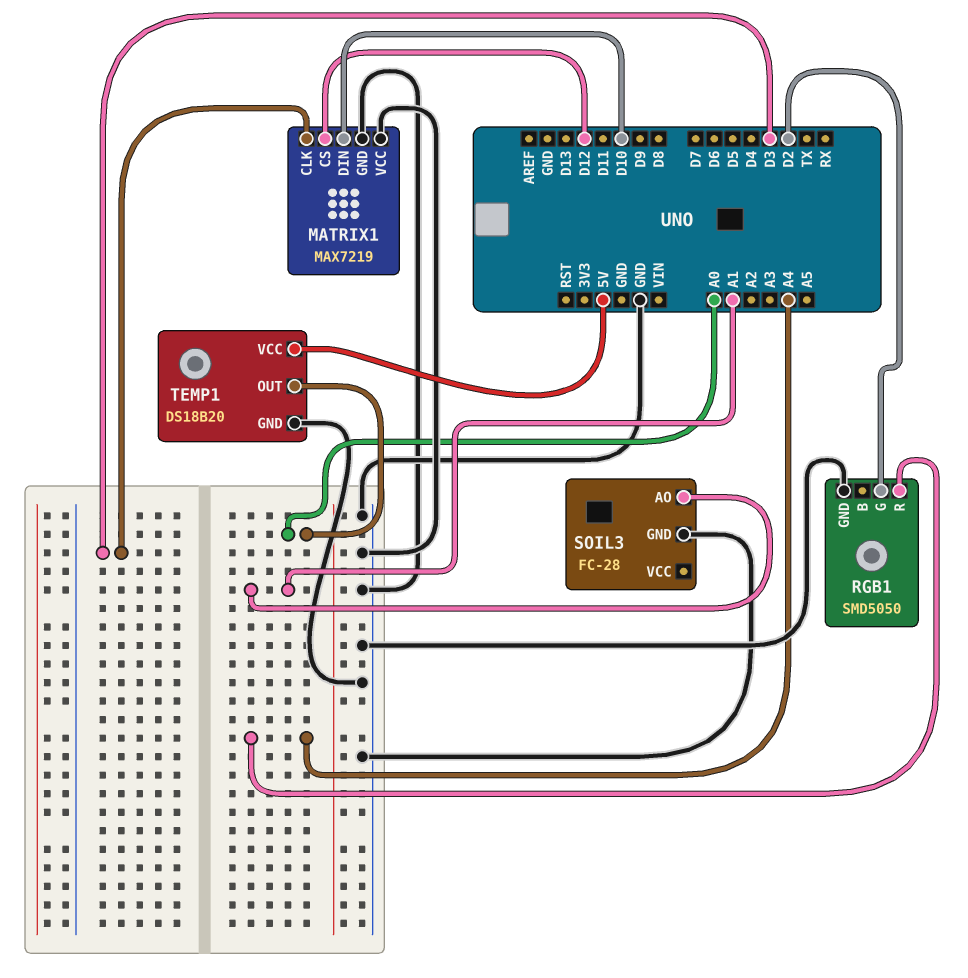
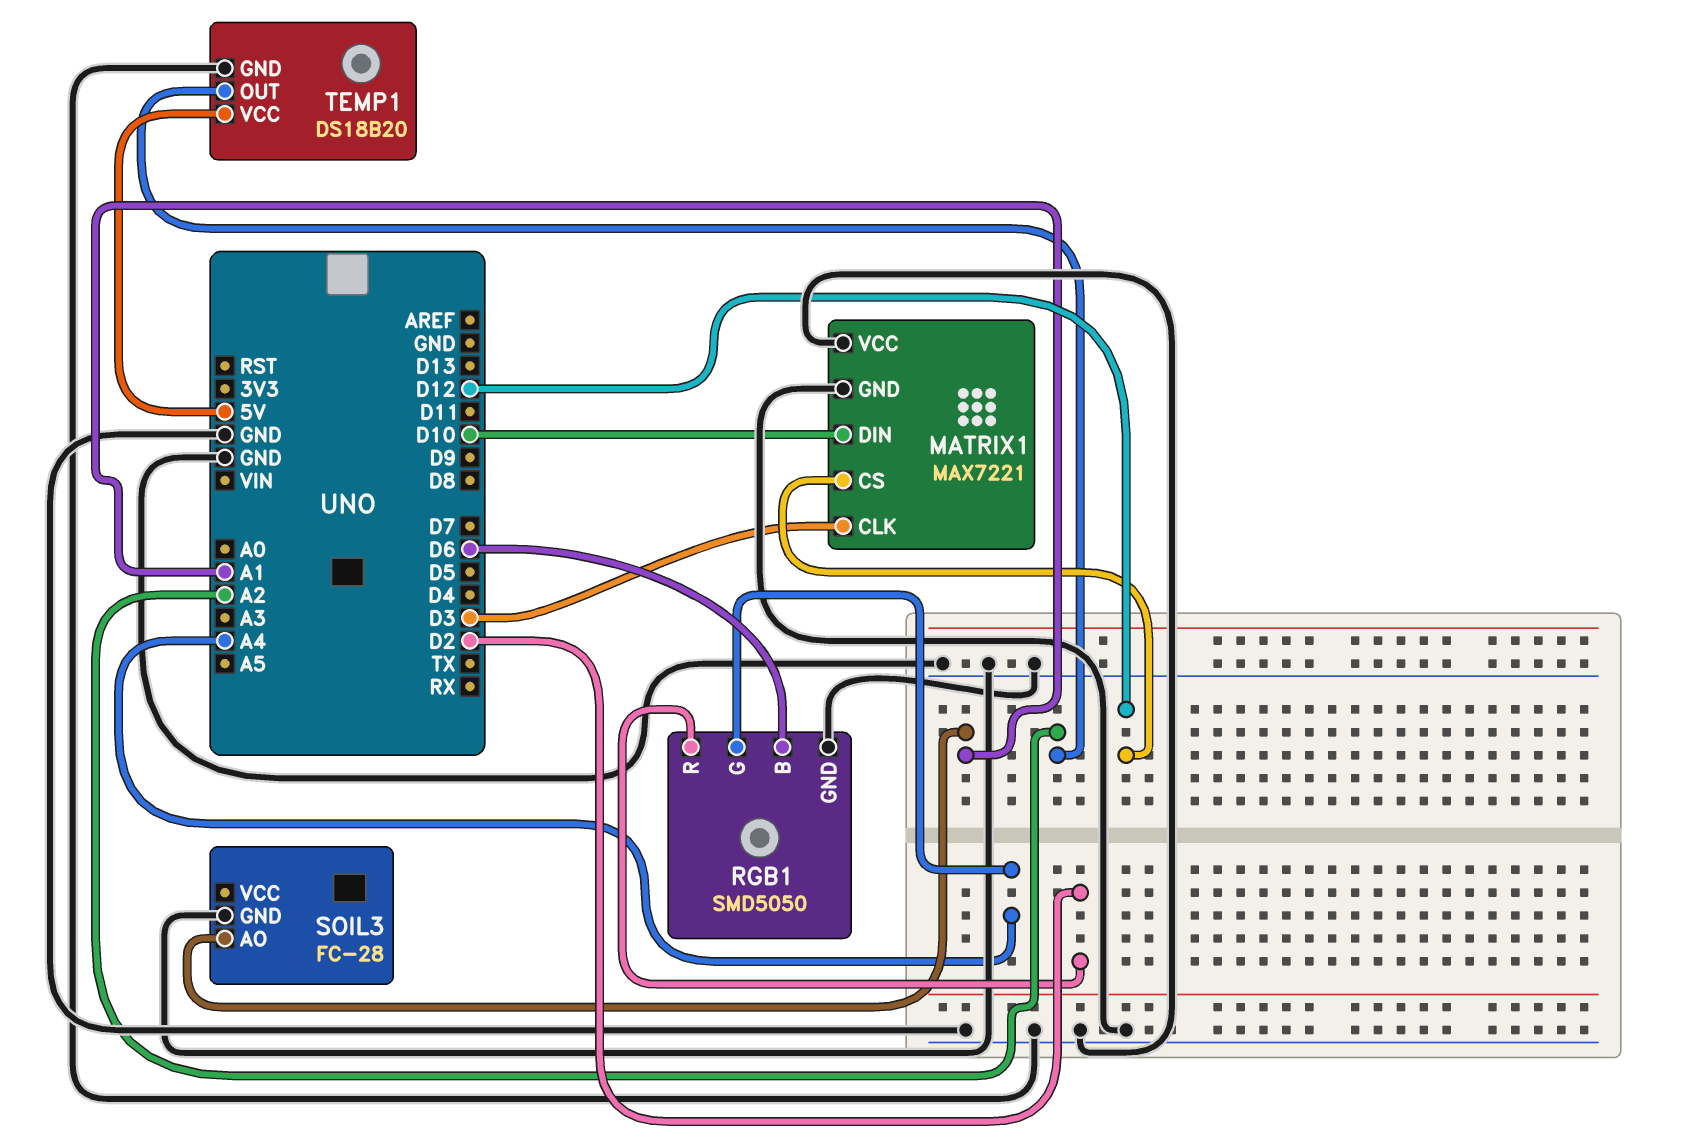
MATRIX1: MAX7219 -> MAX7221
RGB1 pin B: none -> D6
RGB1 pin G: D2 -> A4
RGB1 pin R: A4 -> D2
TEMP1 pin OUT: A0 -> A2

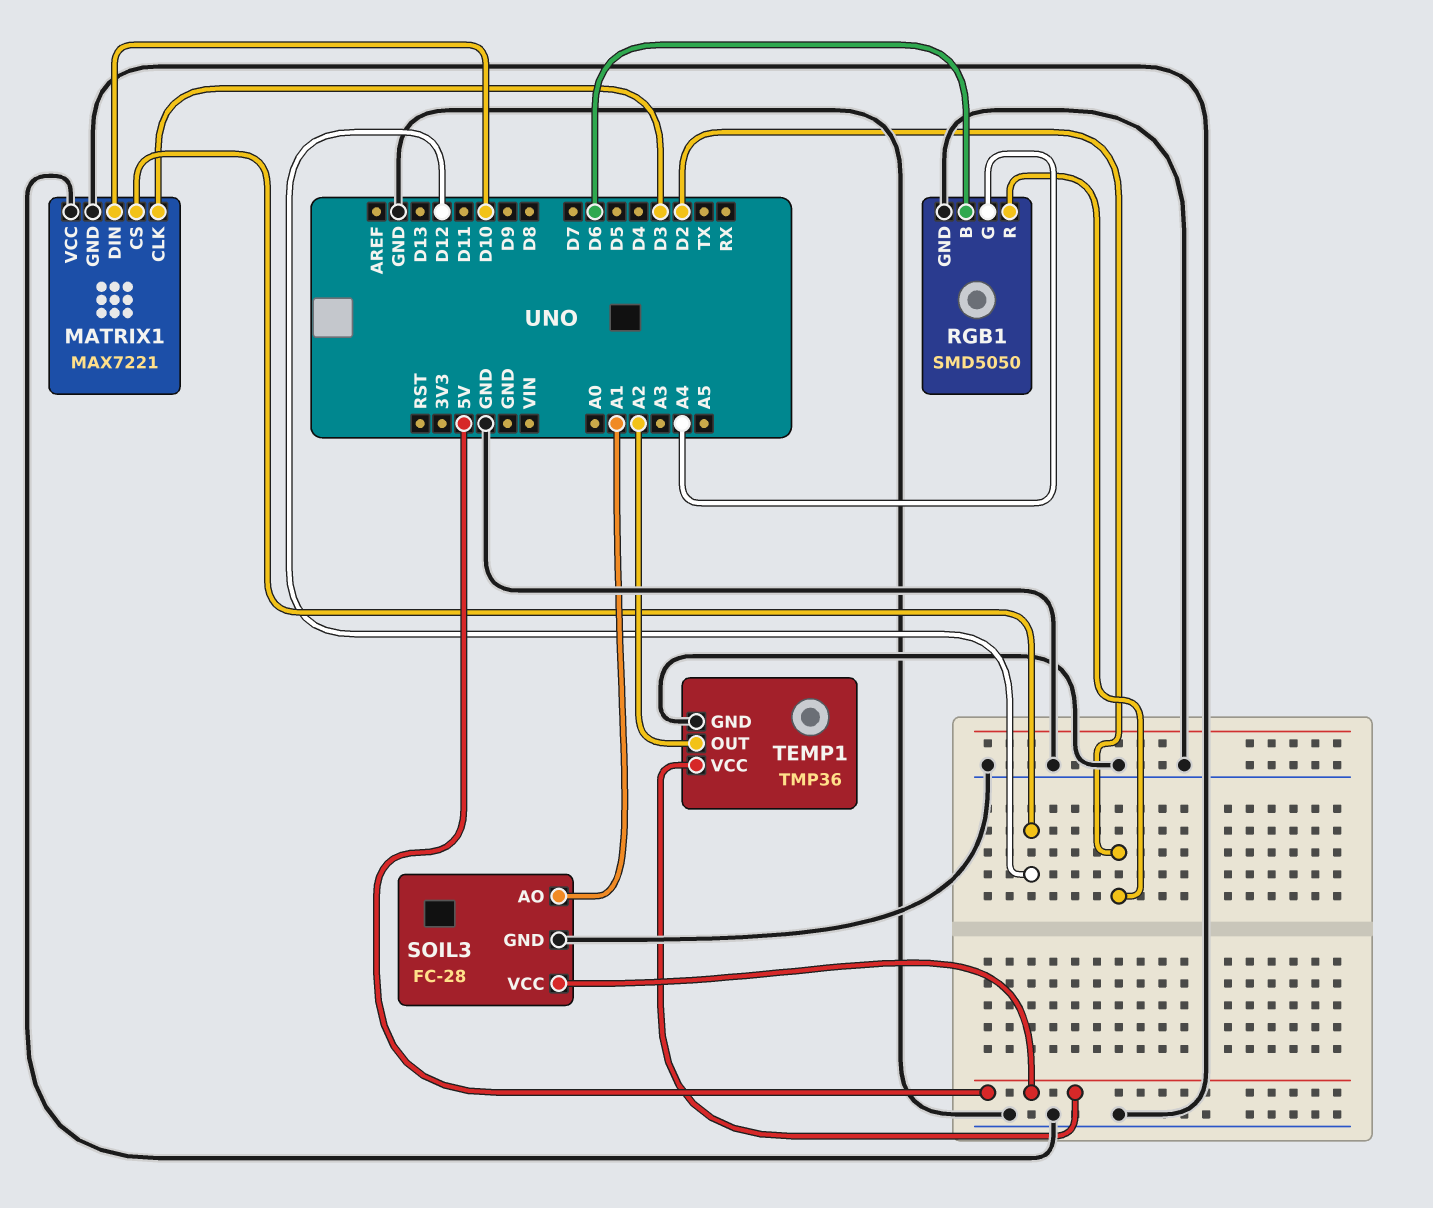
SOIL3 pin VCC: none -> 5V
TEMP1: DS18B20 -> TMP36

